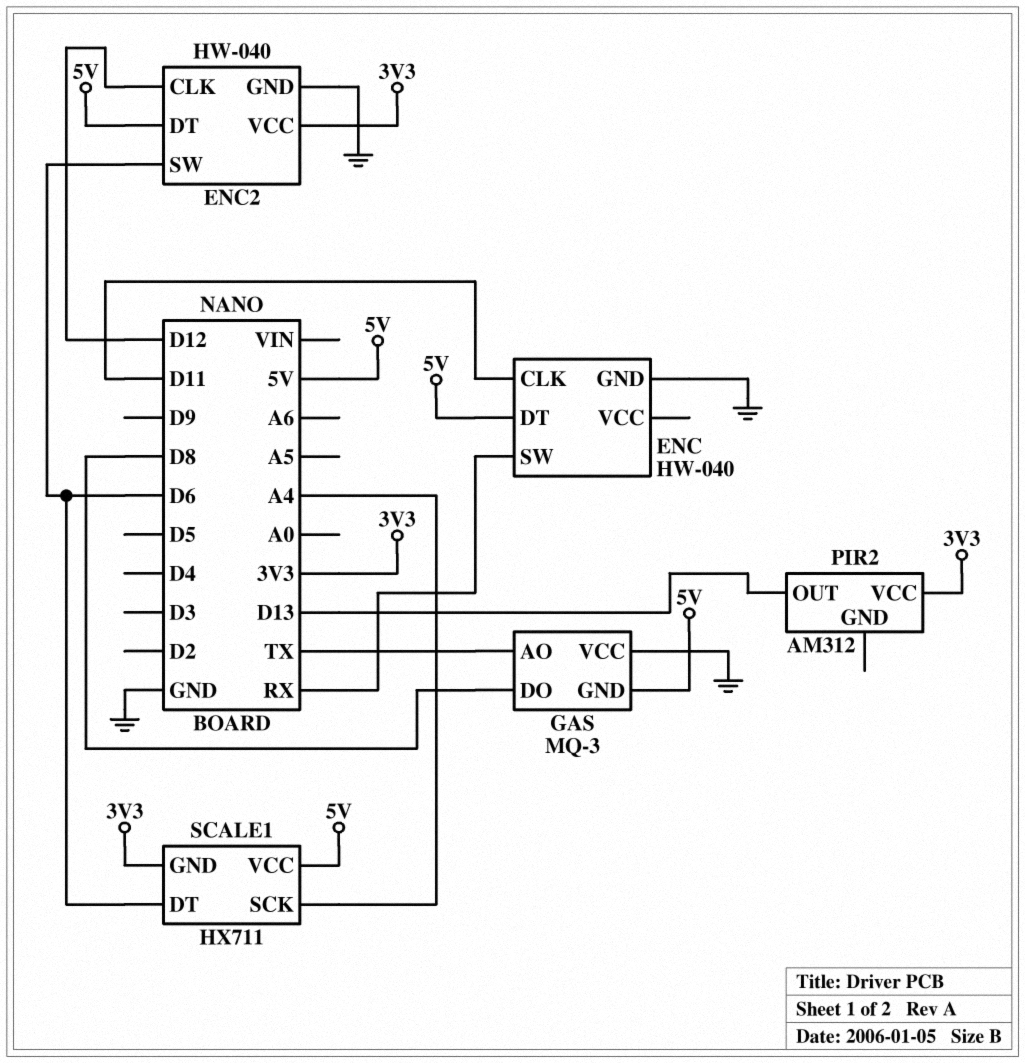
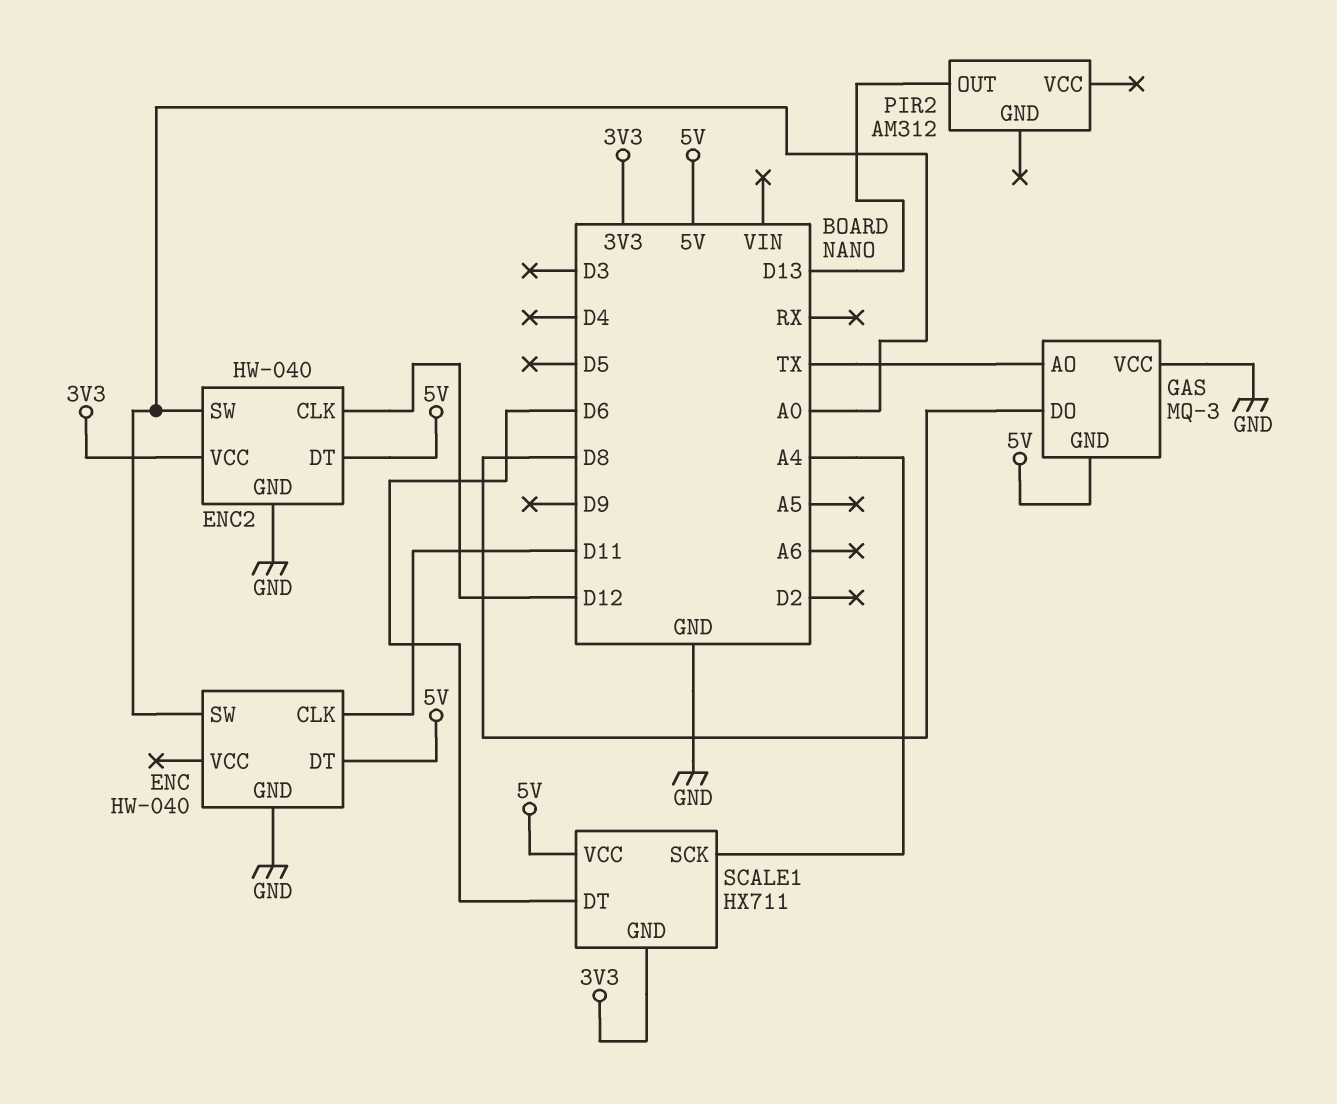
ENC pin SW: RX -> A0
ENC2 pin SW: D6 -> A0
PIR2 pin VCC: 3V3 -> none

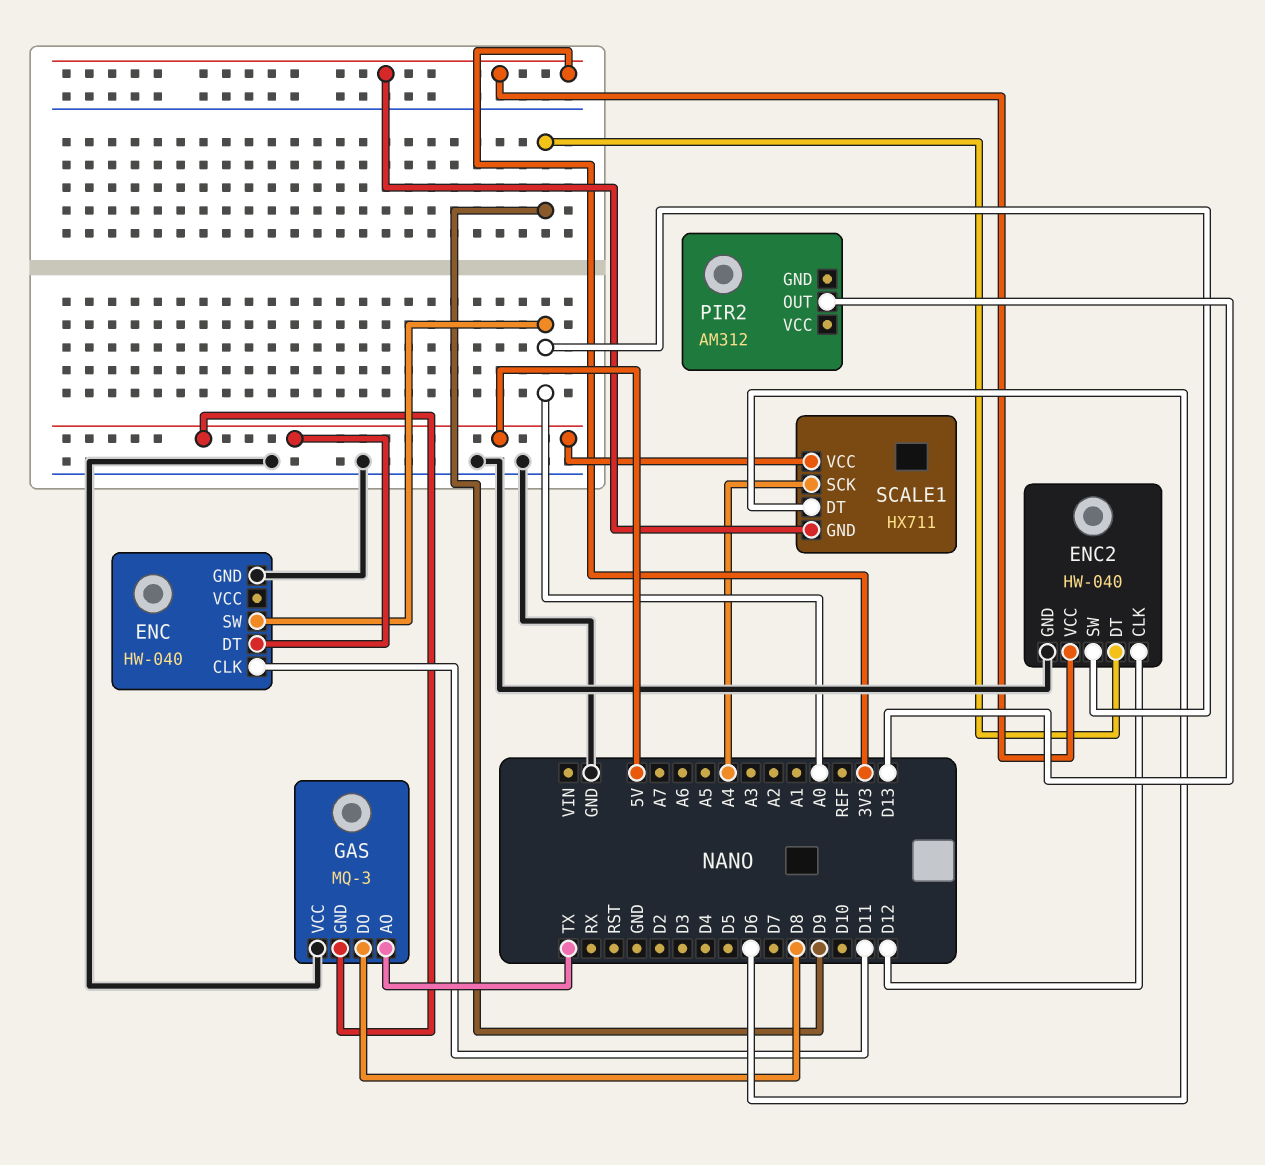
ENC2 pin DT: 5V -> D9

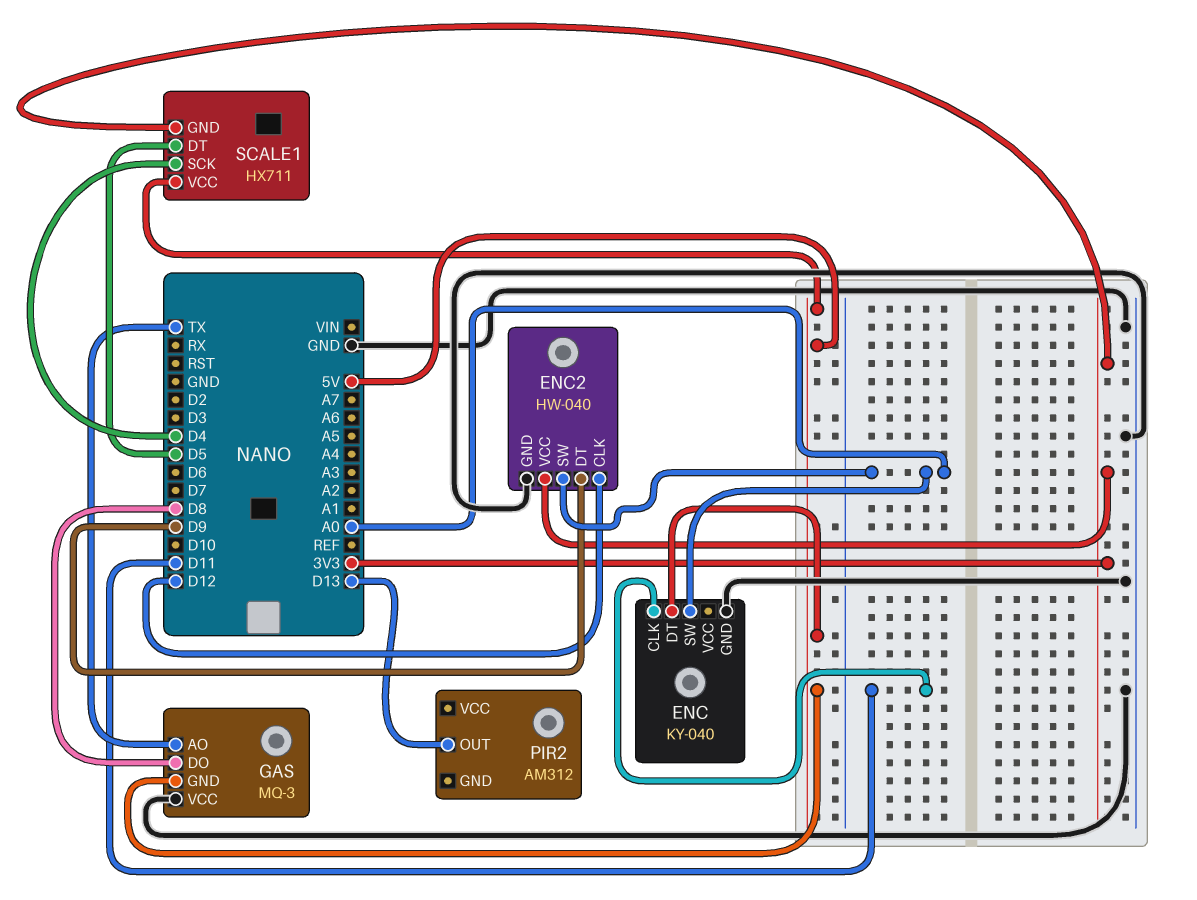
ENC: HW-040 -> KY-040
SCALE1 pin DT: D6 -> D5
SCALE1 pin SCK: A4 -> D4

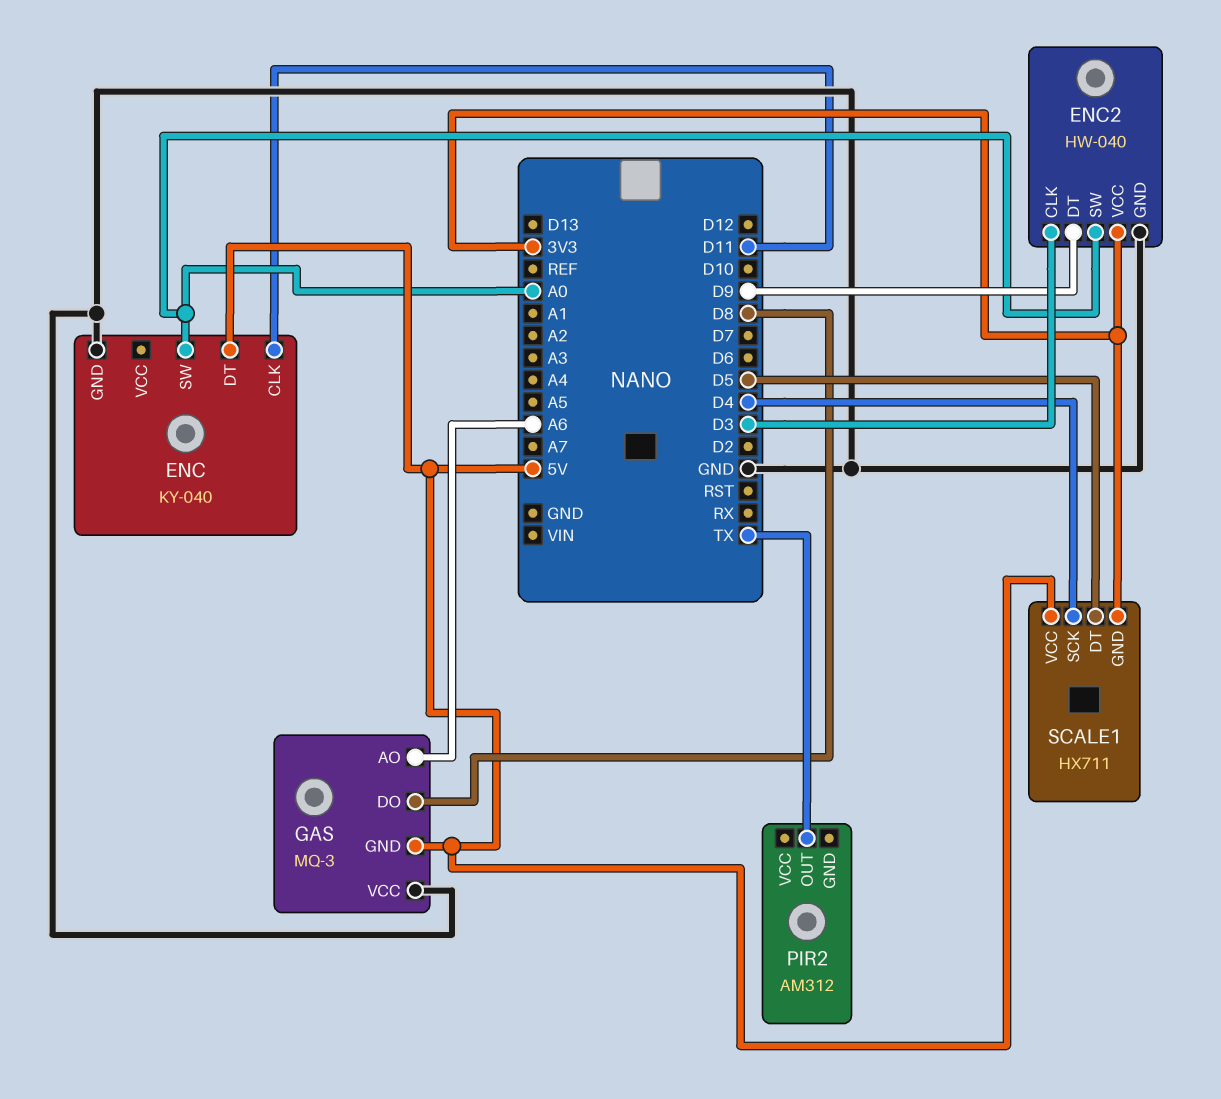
ENC2 pin CLK: D12 -> D3
GAS pin AO: TX -> A6
PIR2 pin OUT: D13 -> TX

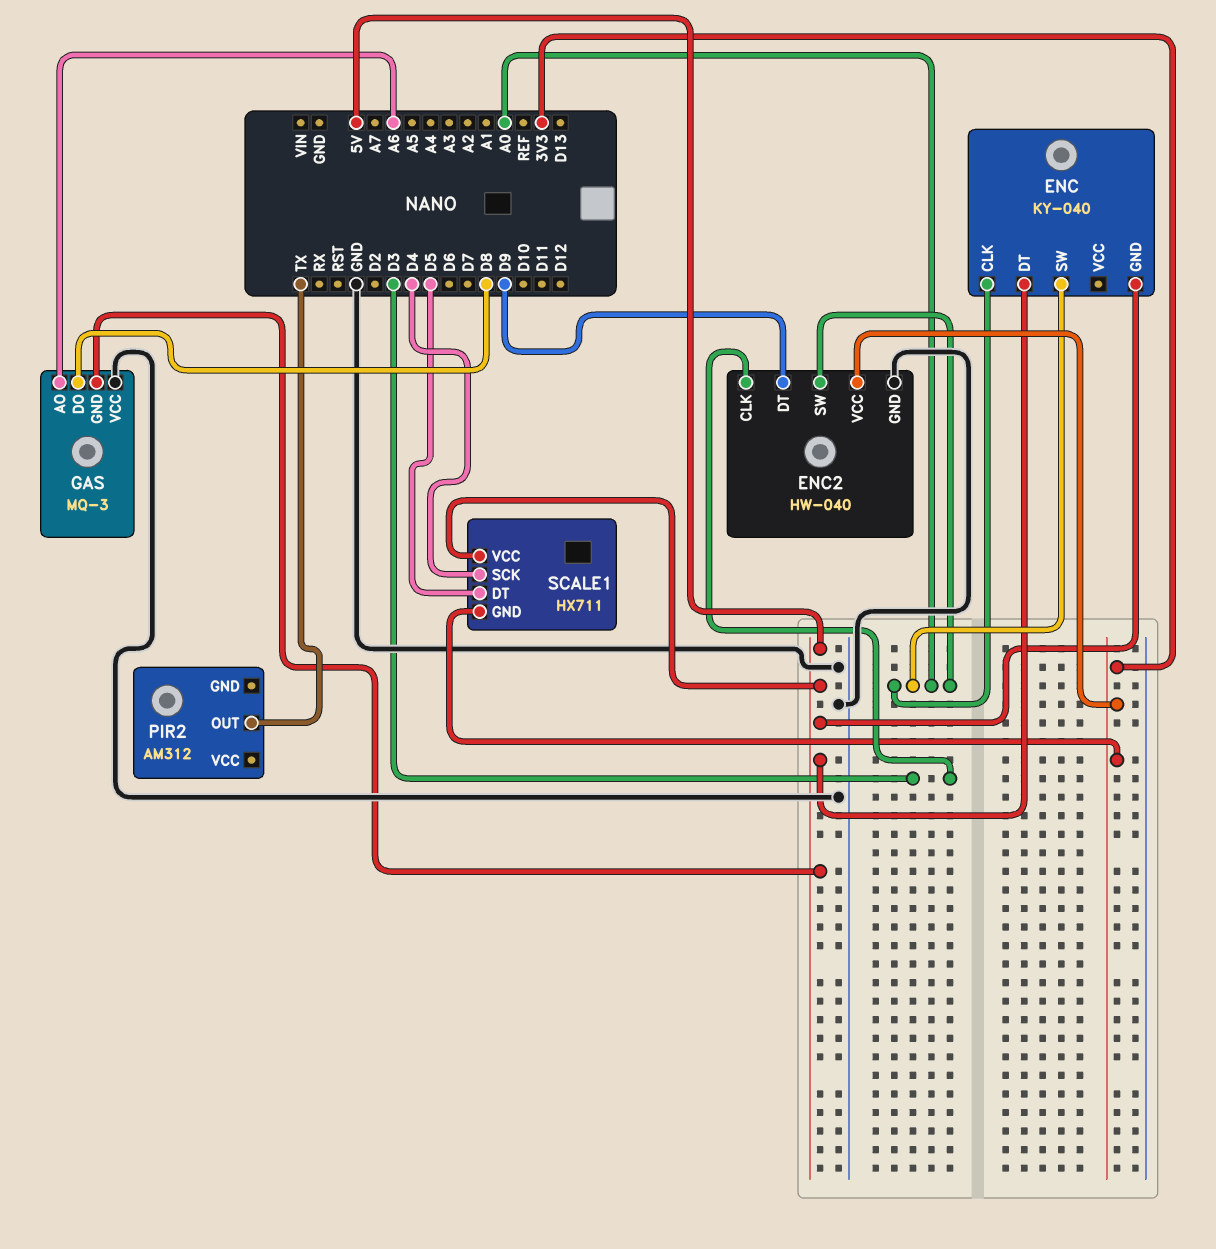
ENC pin CLK: D11 -> A0
ENC pin GND: GND -> 5V

